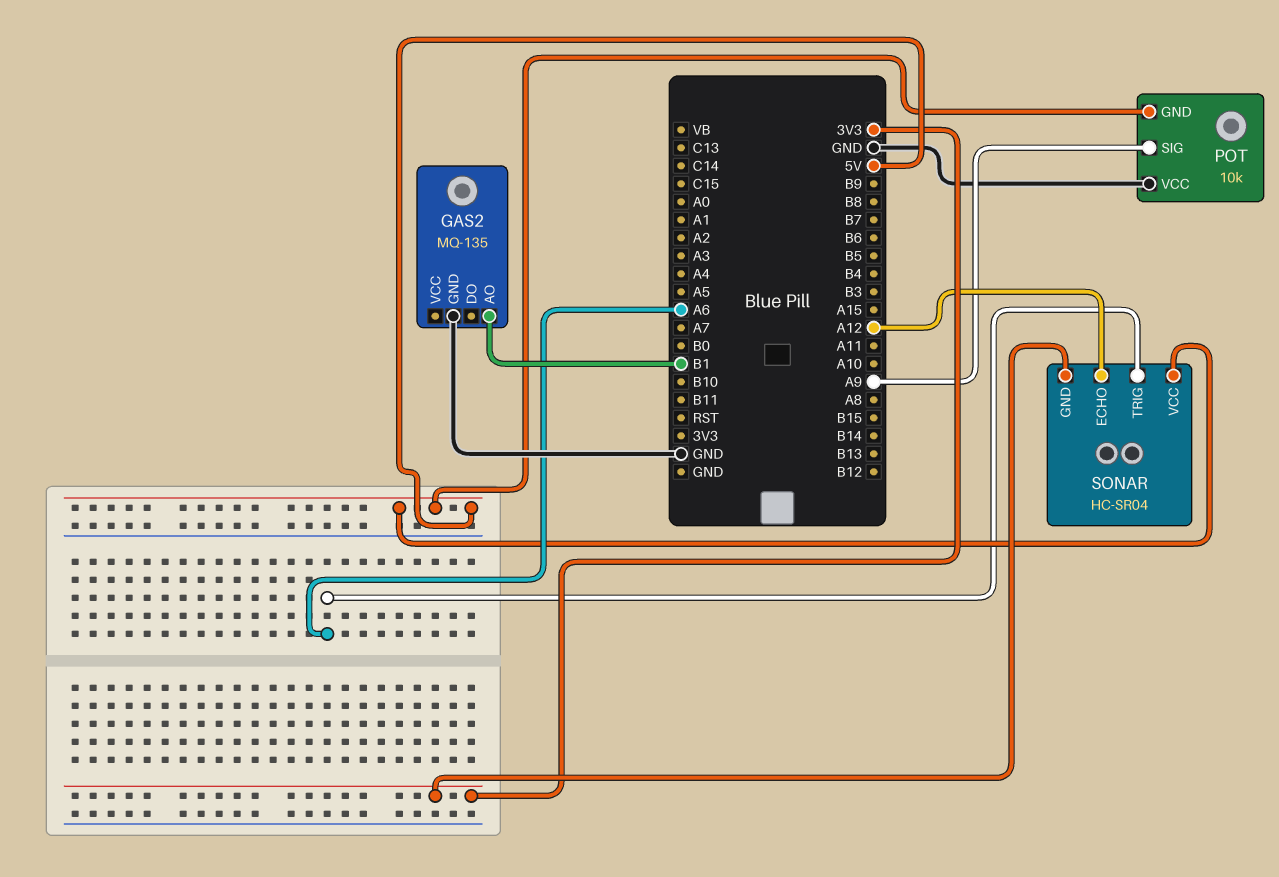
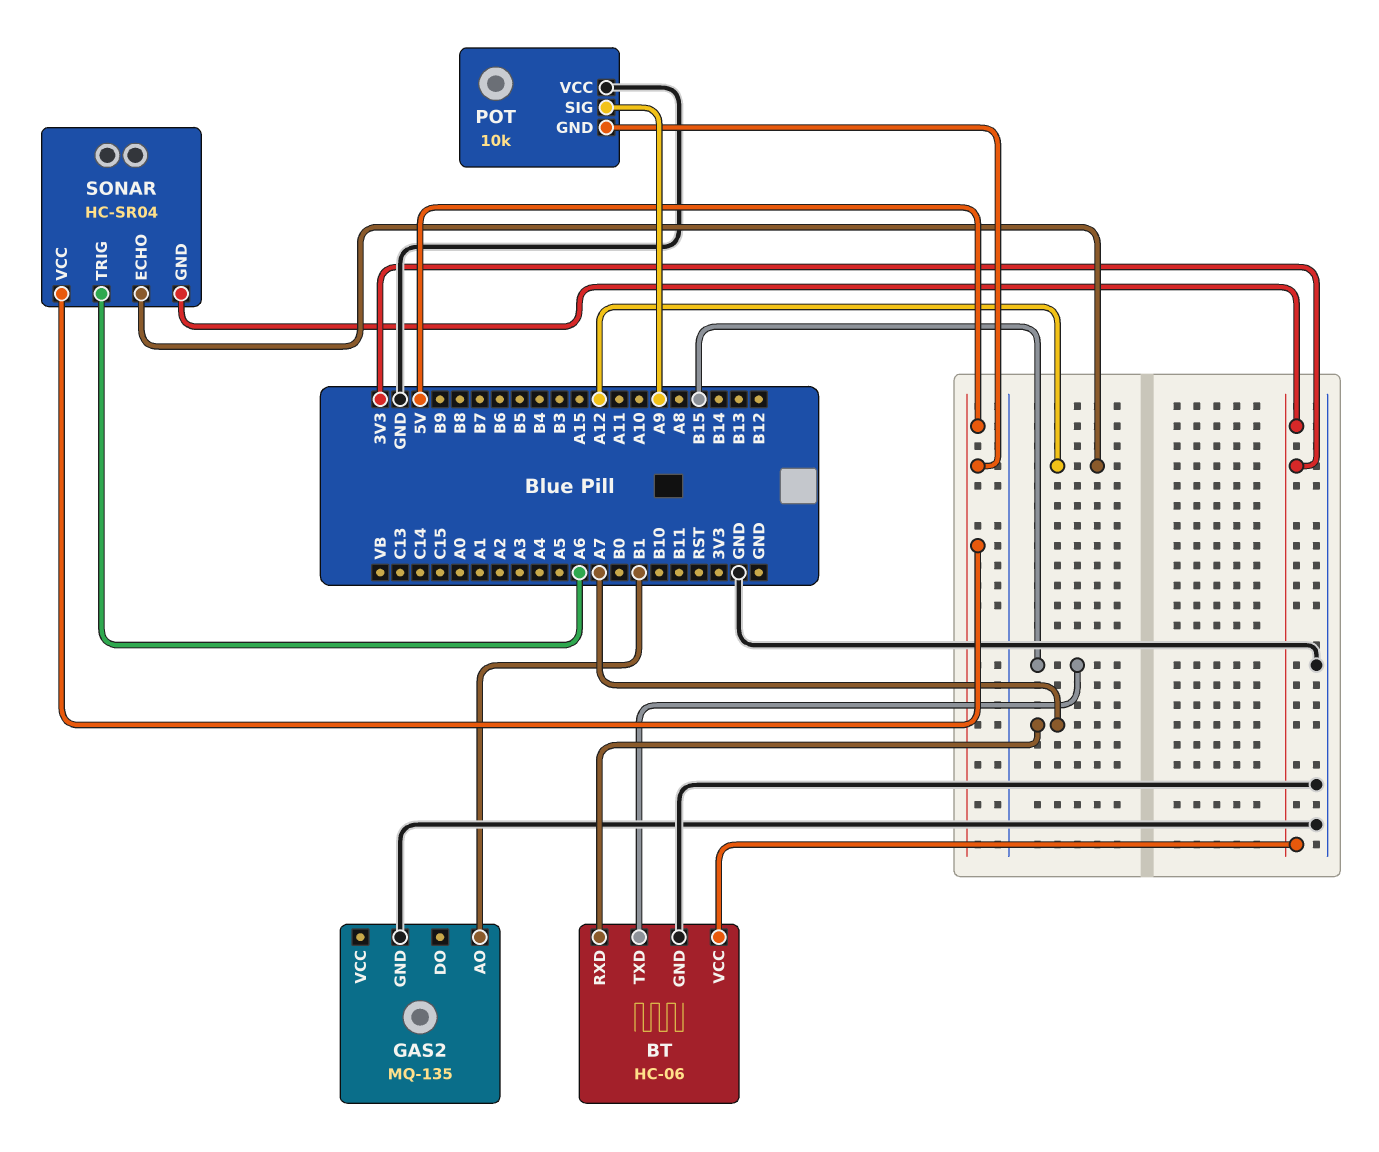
BT: none -> HC-06
BT pin GND: none -> GND
BT pin RXD: none -> A7
BT pin TXD: none -> B15
BT pin VCC: none -> 3V3

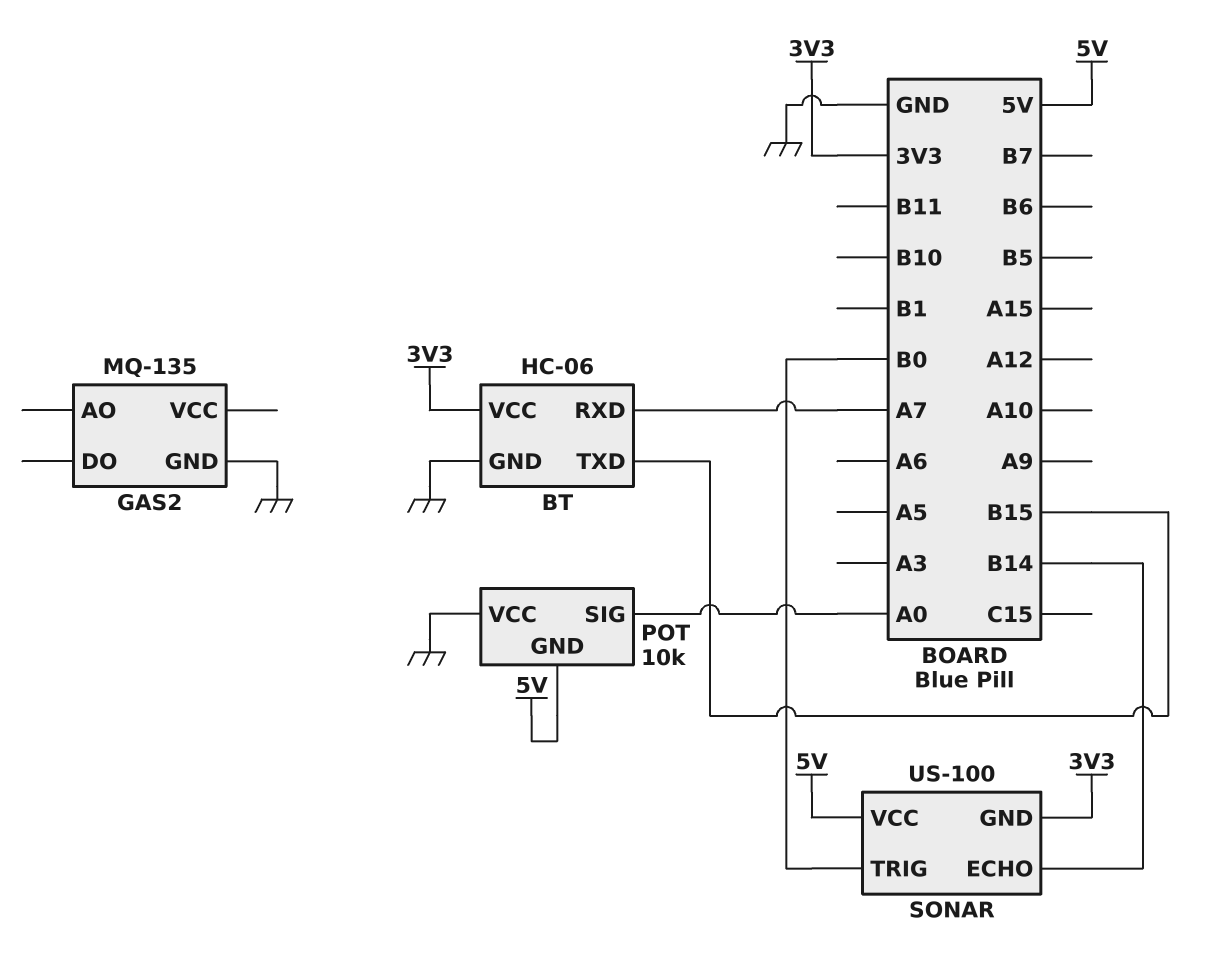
GAS2 pin AO: B1 -> none
POT pin SIG: A9 -> A0
SONAR: HC-SR04 -> US-100
SONAR pin ECHO: A12 -> B14
SONAR pin TRIG: A6 -> B0

